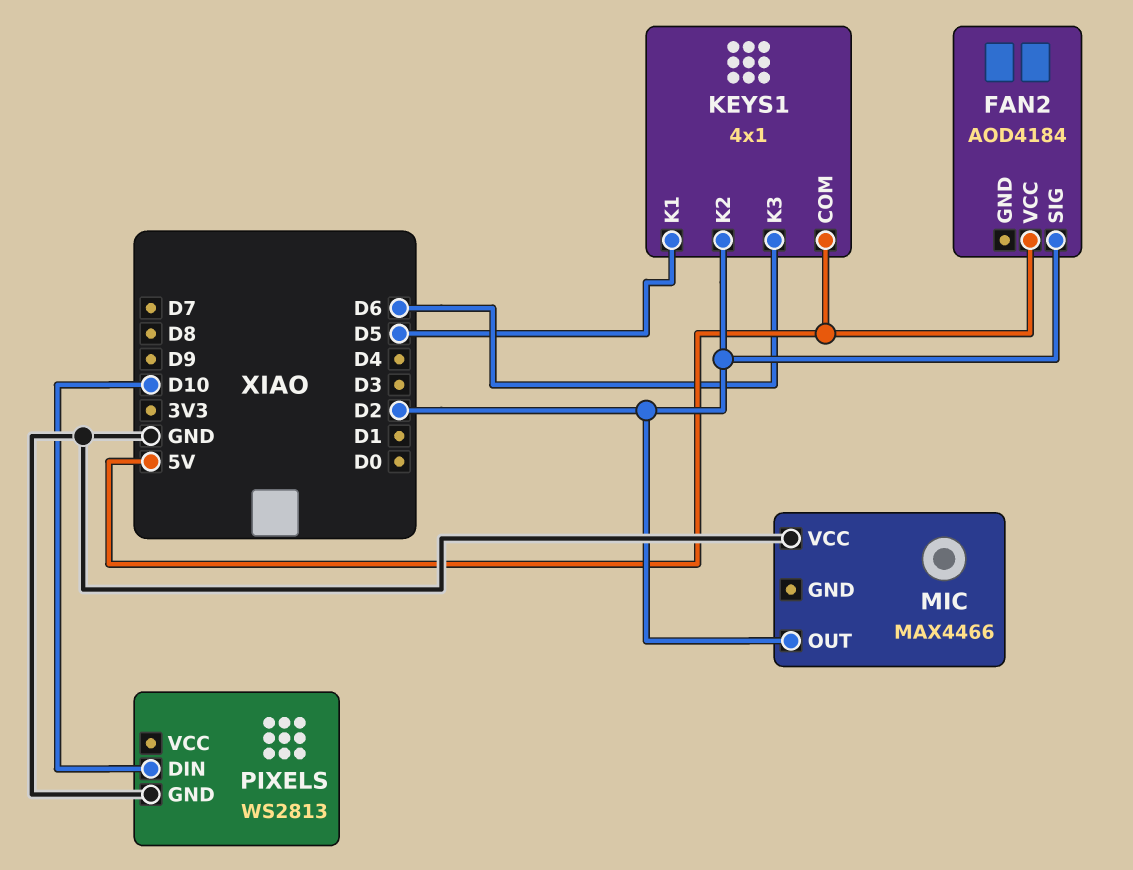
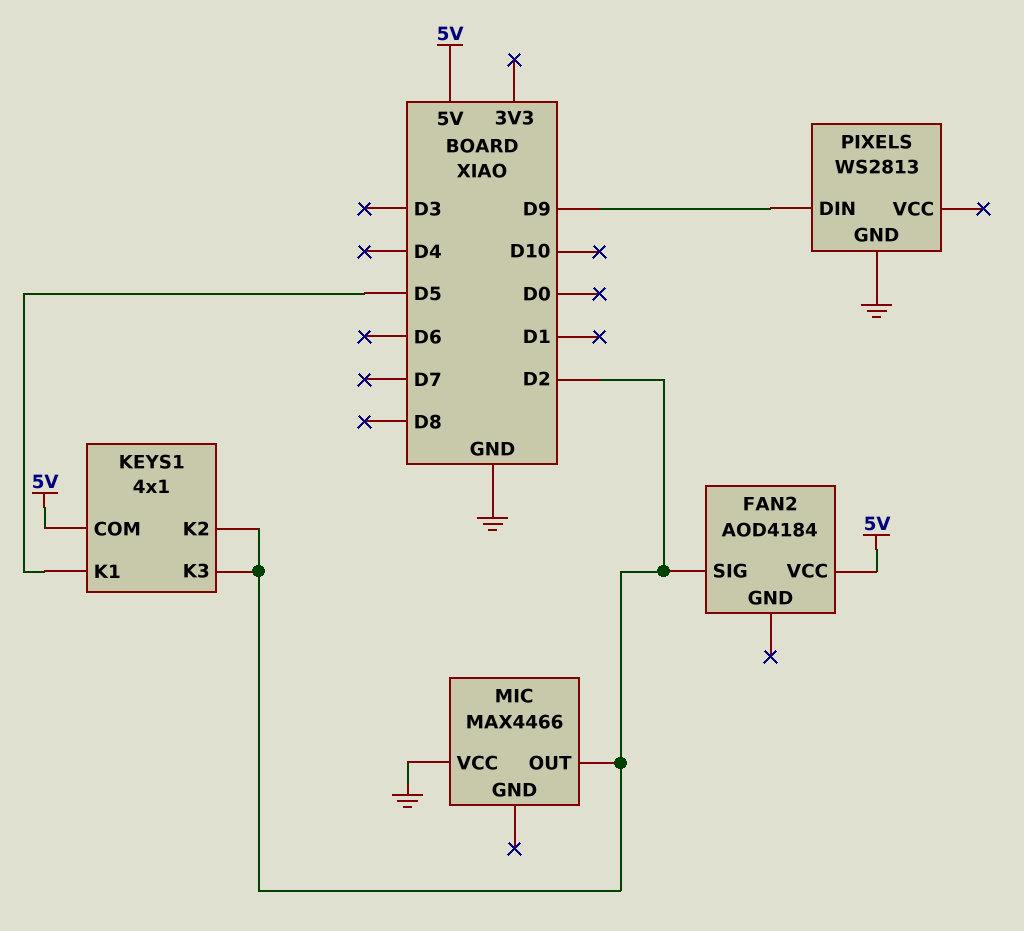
KEYS1 pin K3: D6 -> D2
PIXELS pin DIN: D10 -> D9

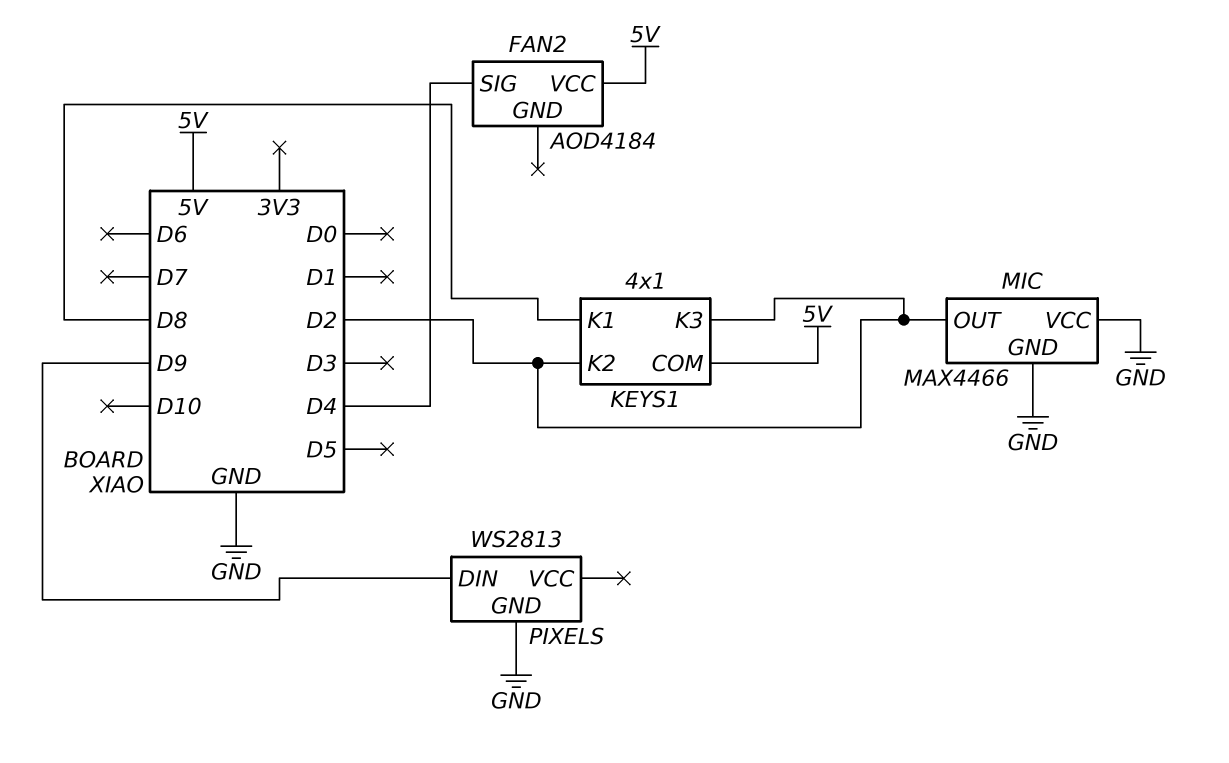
FAN2 pin SIG: D2 -> D4
KEYS1 pin K1: D5 -> D8
MIC pin GND: none -> GND

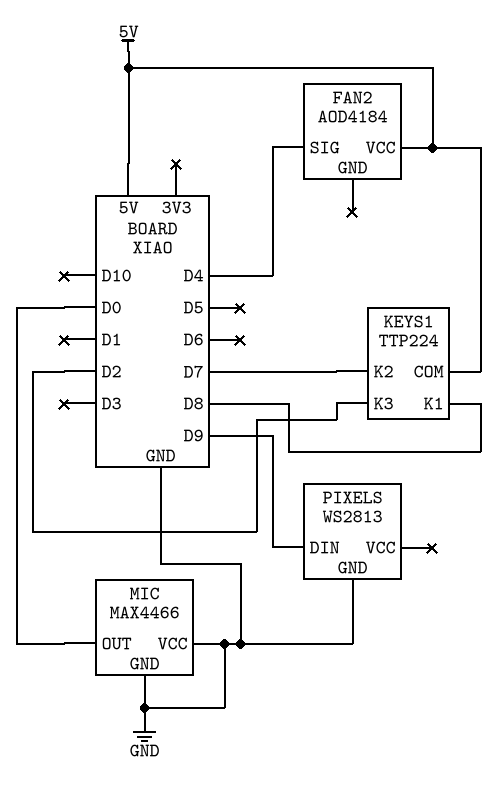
KEYS1: 4x1 -> TTP224
KEYS1 pin K2: D2 -> D7
MIC pin OUT: D2 -> D0

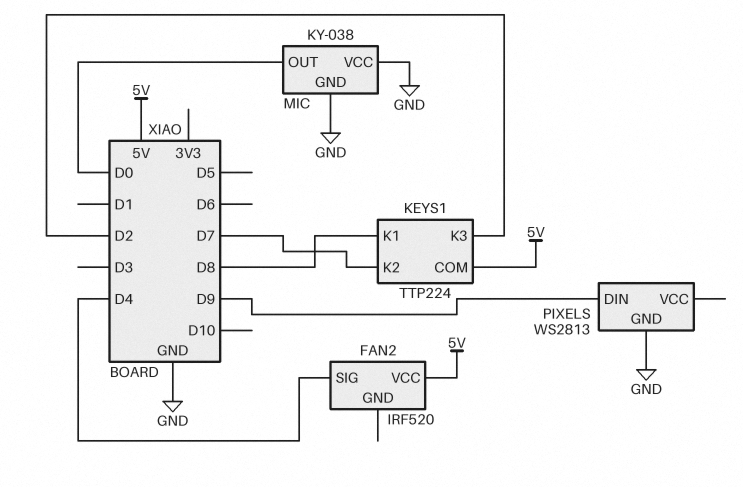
FAN2: AOD4184 -> IRF520
MIC: MAX4466 -> KY-038

